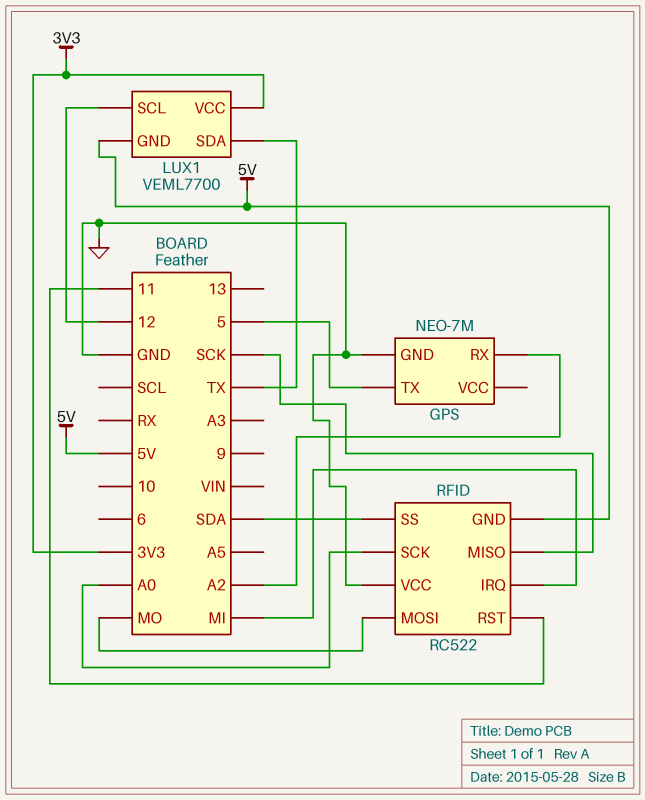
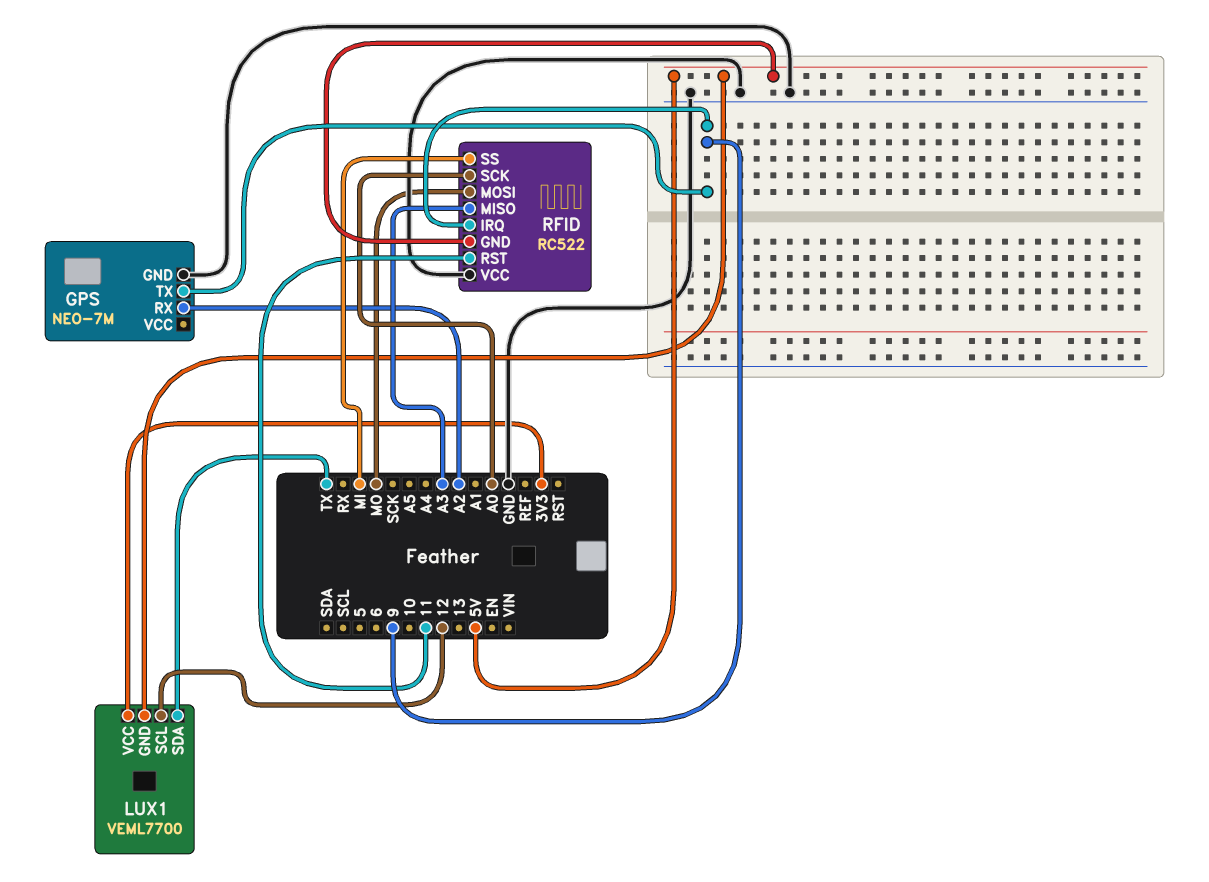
GPS pin TX: 5 -> 9
RFID pin IRQ: MI -> 9
RFID pin MISO: SCK -> A3
RFID pin SS: SDA -> MI

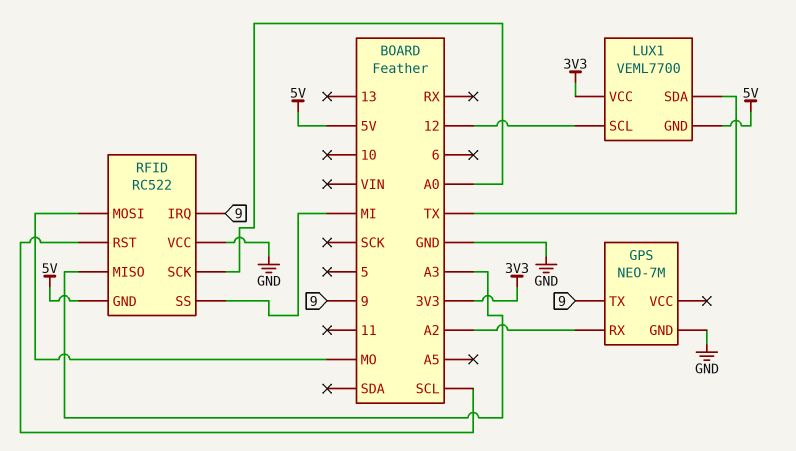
RFID pin RST: 11 -> SCL

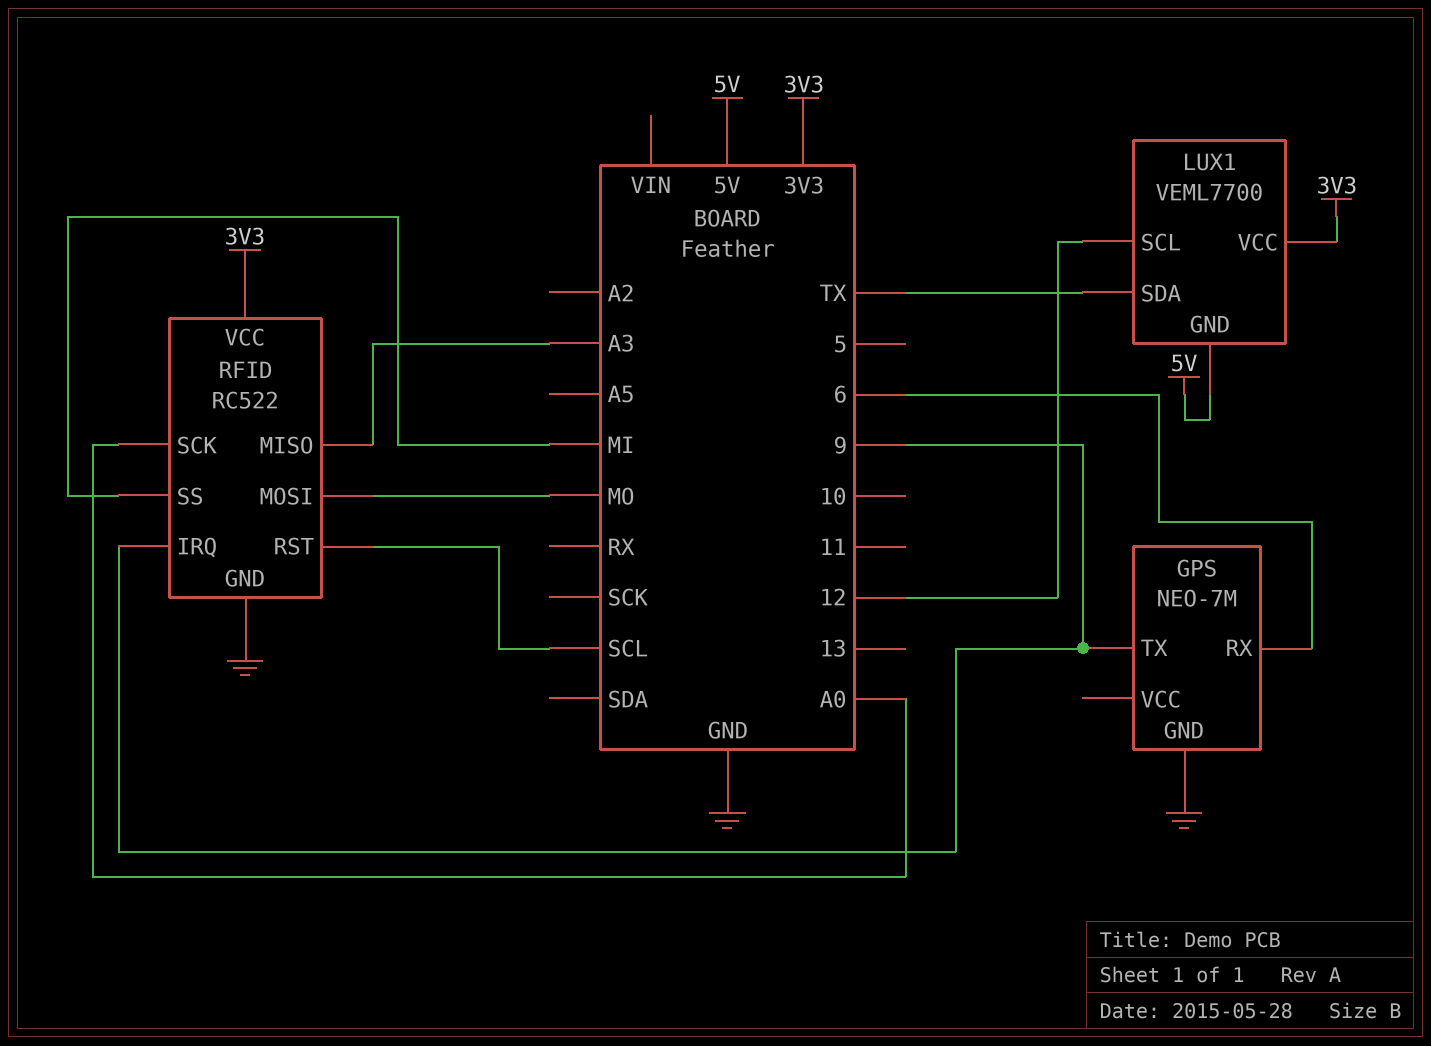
GPS pin RX: A2 -> 6
RFID pin GND: 5V -> GND
RFID pin VCC: GND -> 3V3

